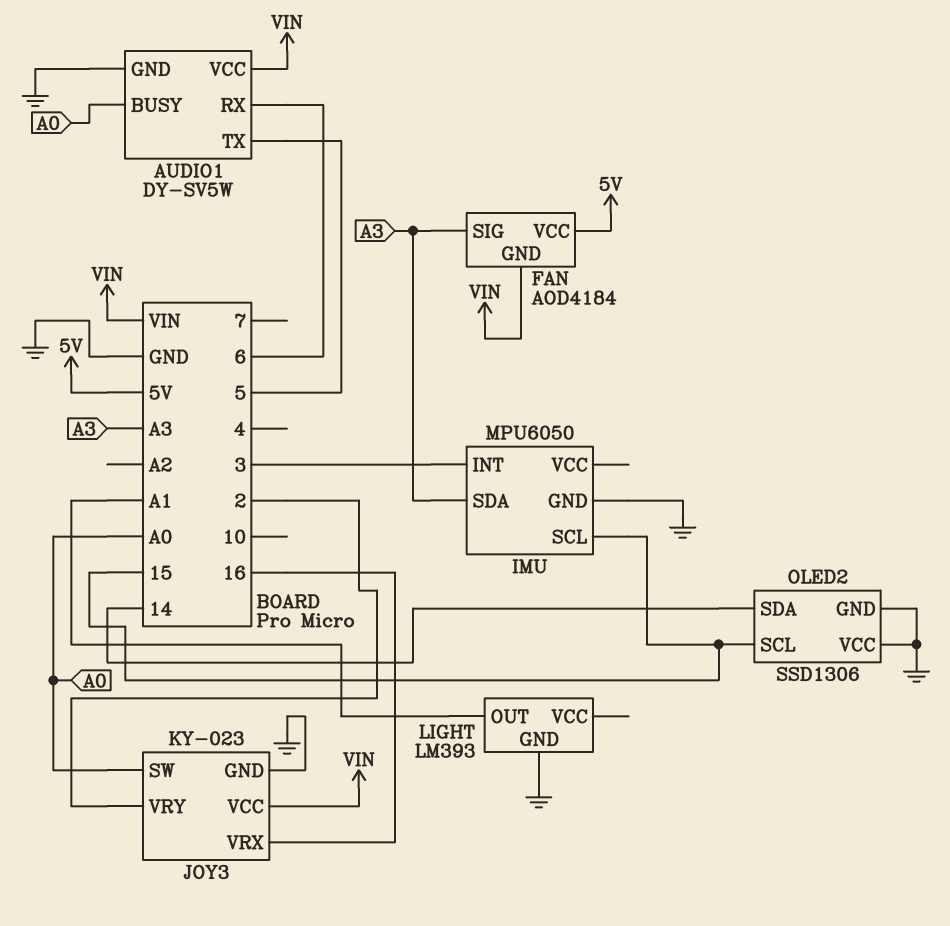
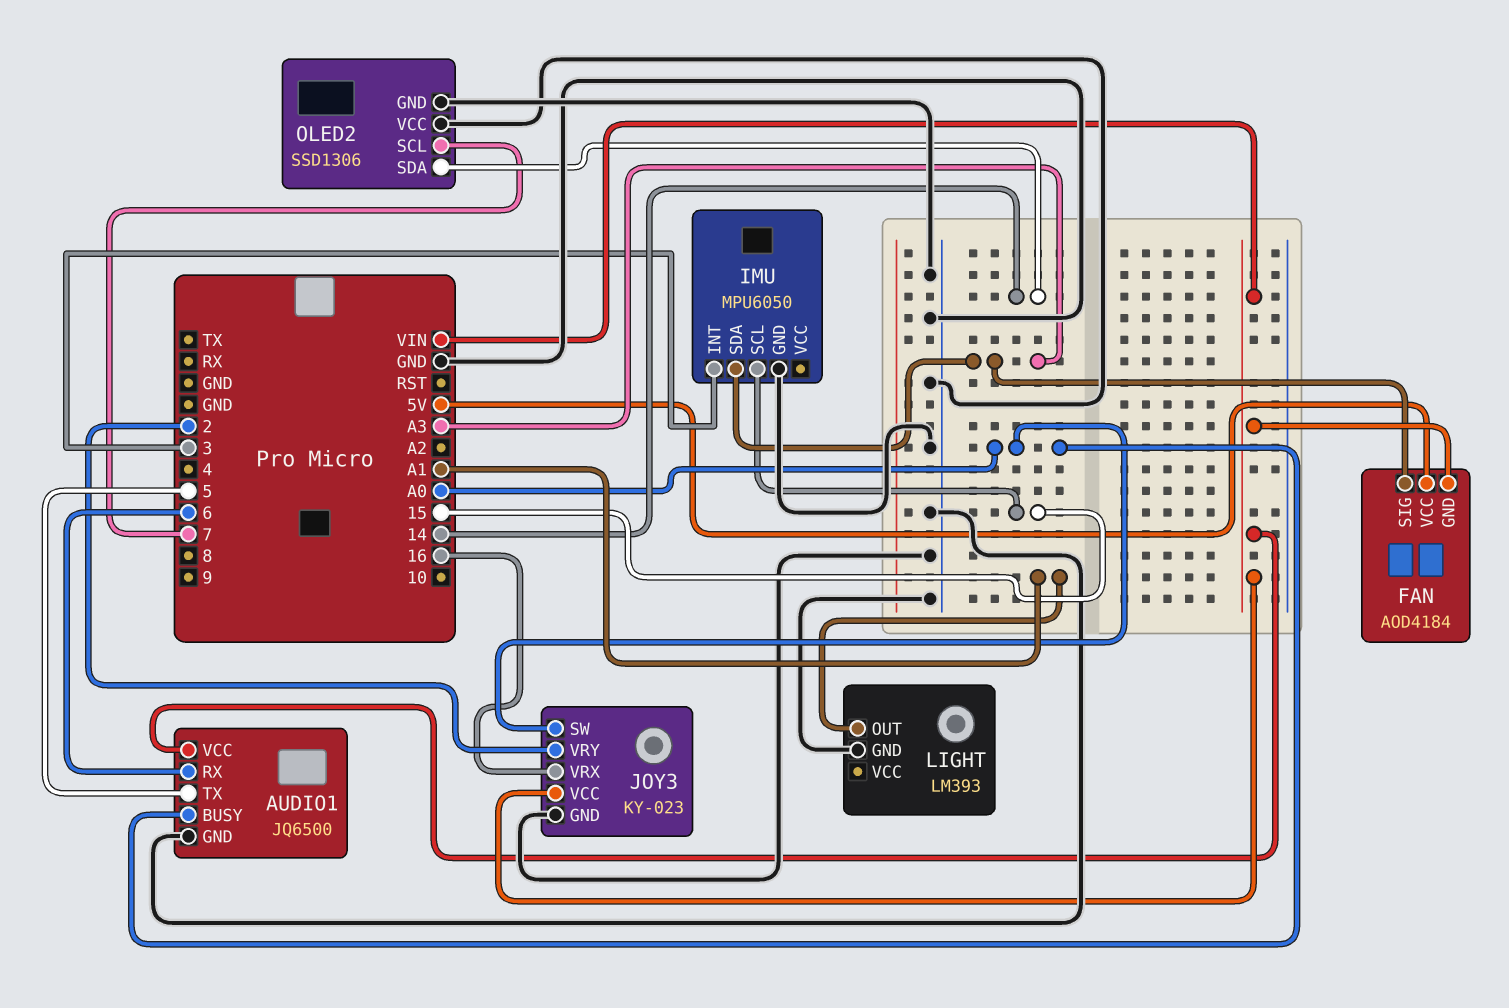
AUDIO1: DY-SV5W -> JQ6500
OLED2 pin SCL: 15 -> 7

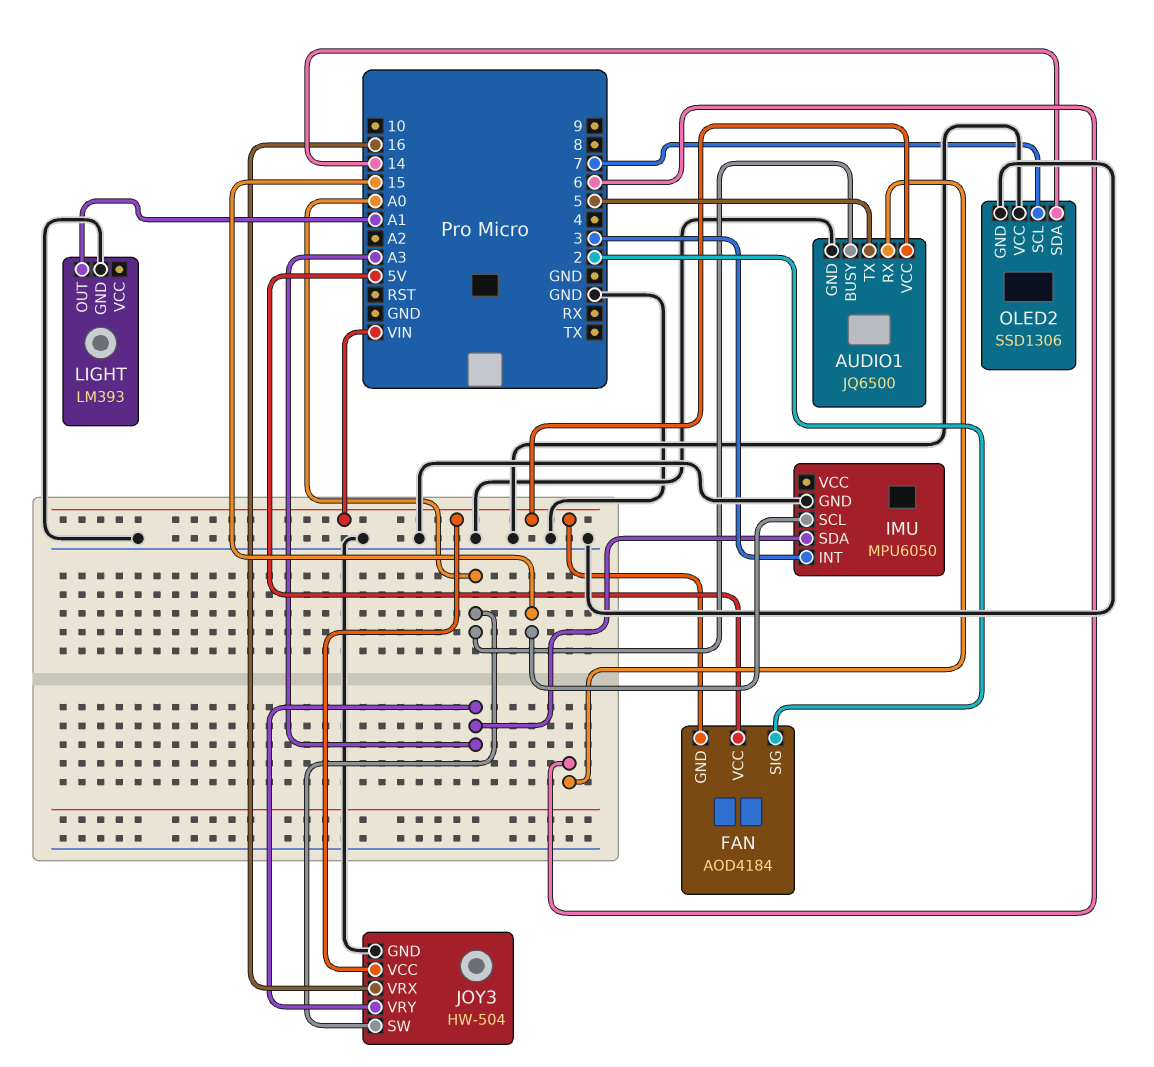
FAN pin SIG: A3 -> 2
JOY3: KY-023 -> HW-504
JOY3 pin VRY: 2 -> A3

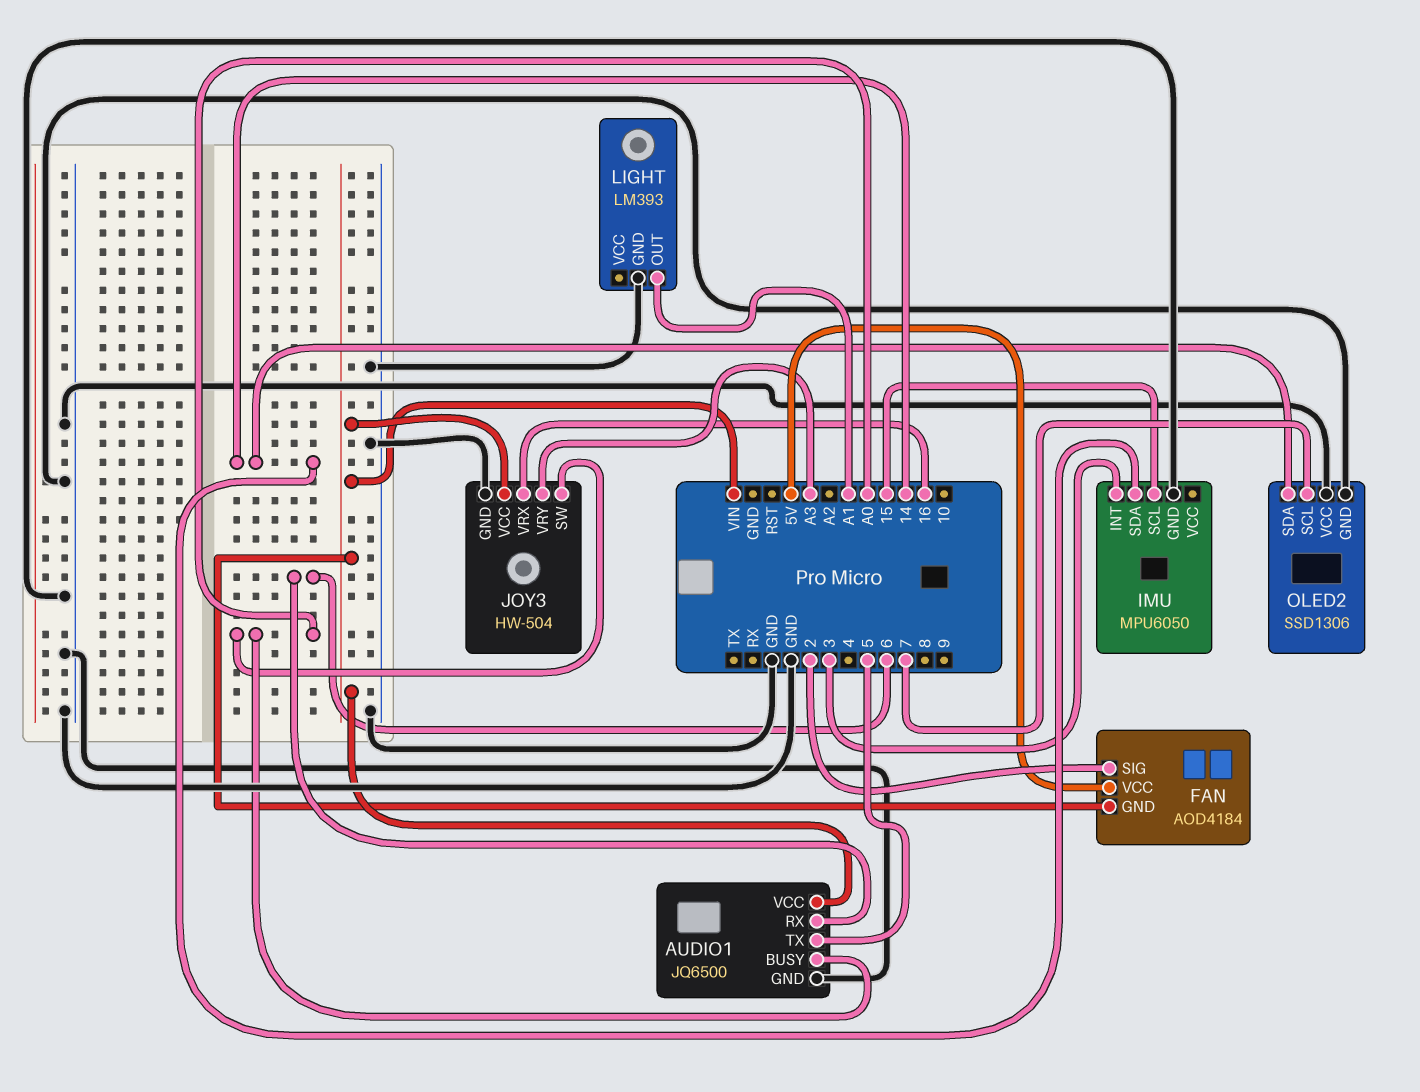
IMU pin SDA: A3 -> 14

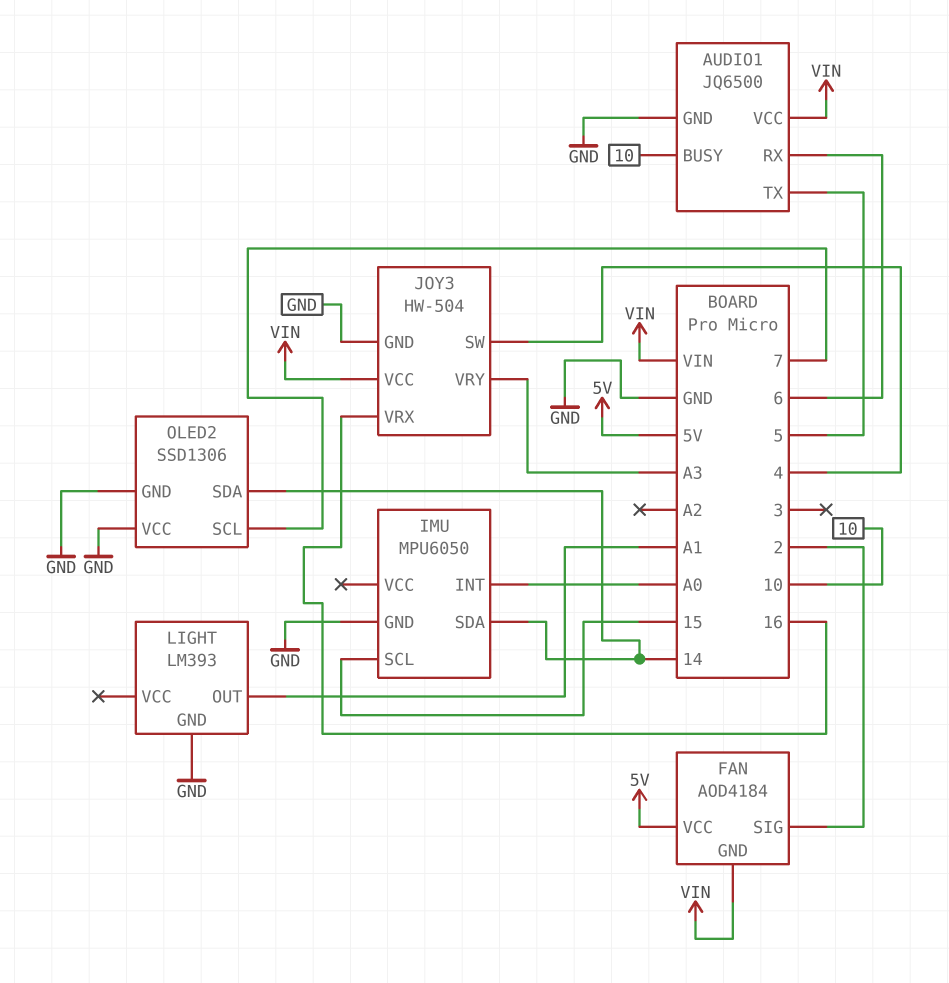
AUDIO1 pin BUSY: A0 -> 10
IMU pin INT: 3 -> A0
JOY3 pin SW: A0 -> 4

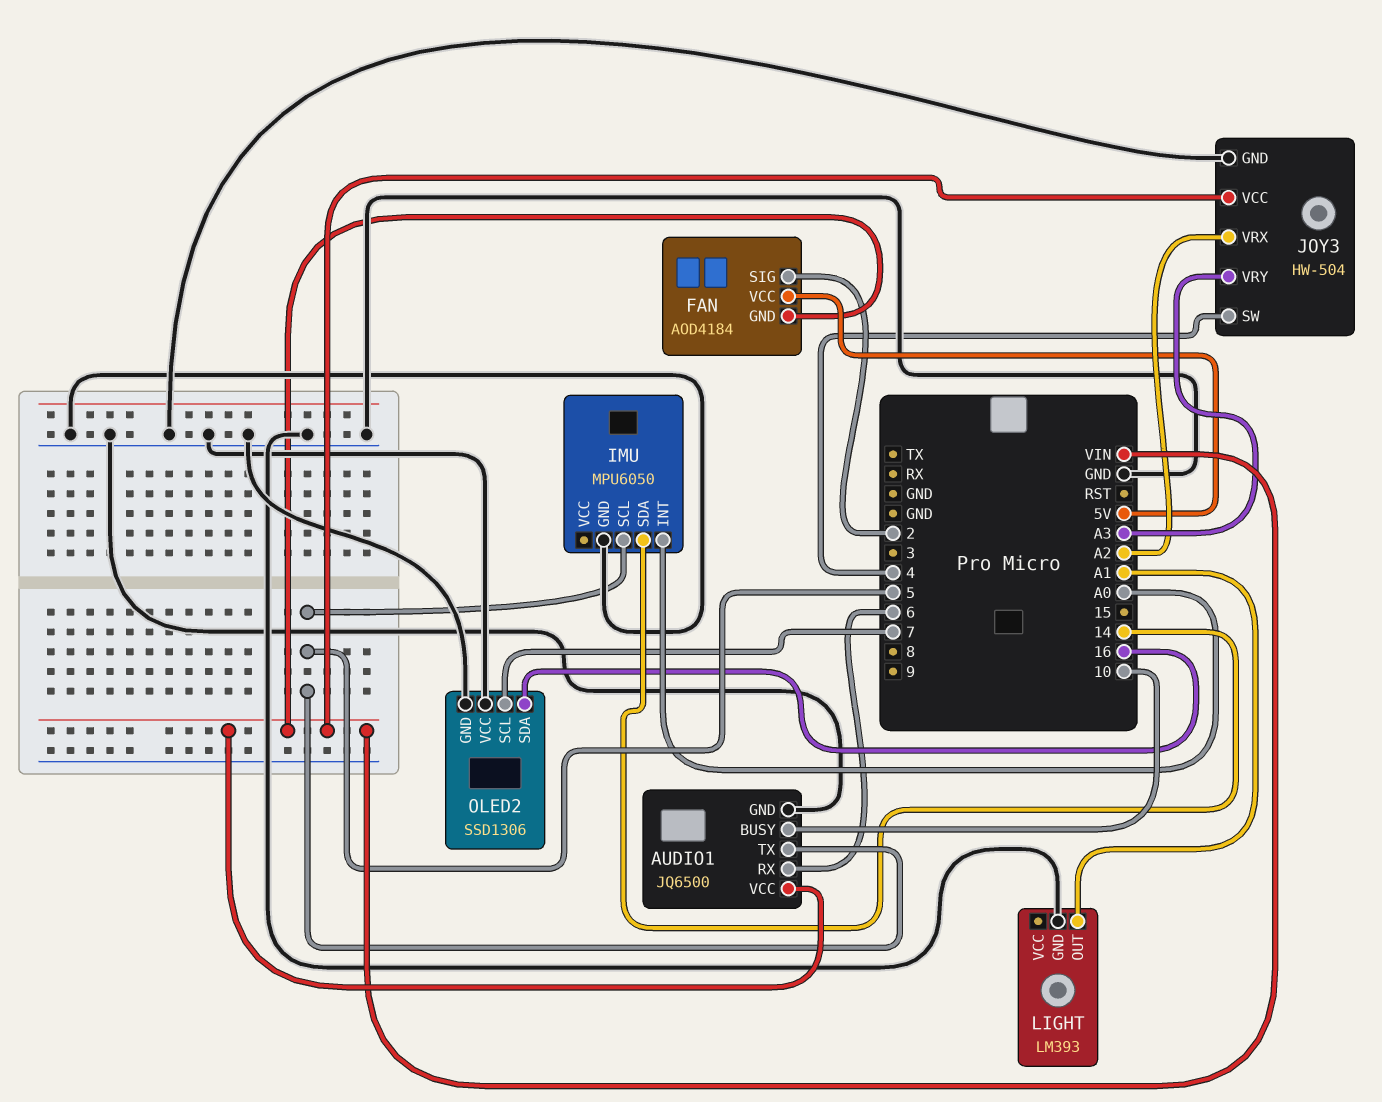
IMU pin SCL: 15 -> 5
JOY3 pin VRX: 16 -> A2
OLED2 pin SDA: 14 -> 16

